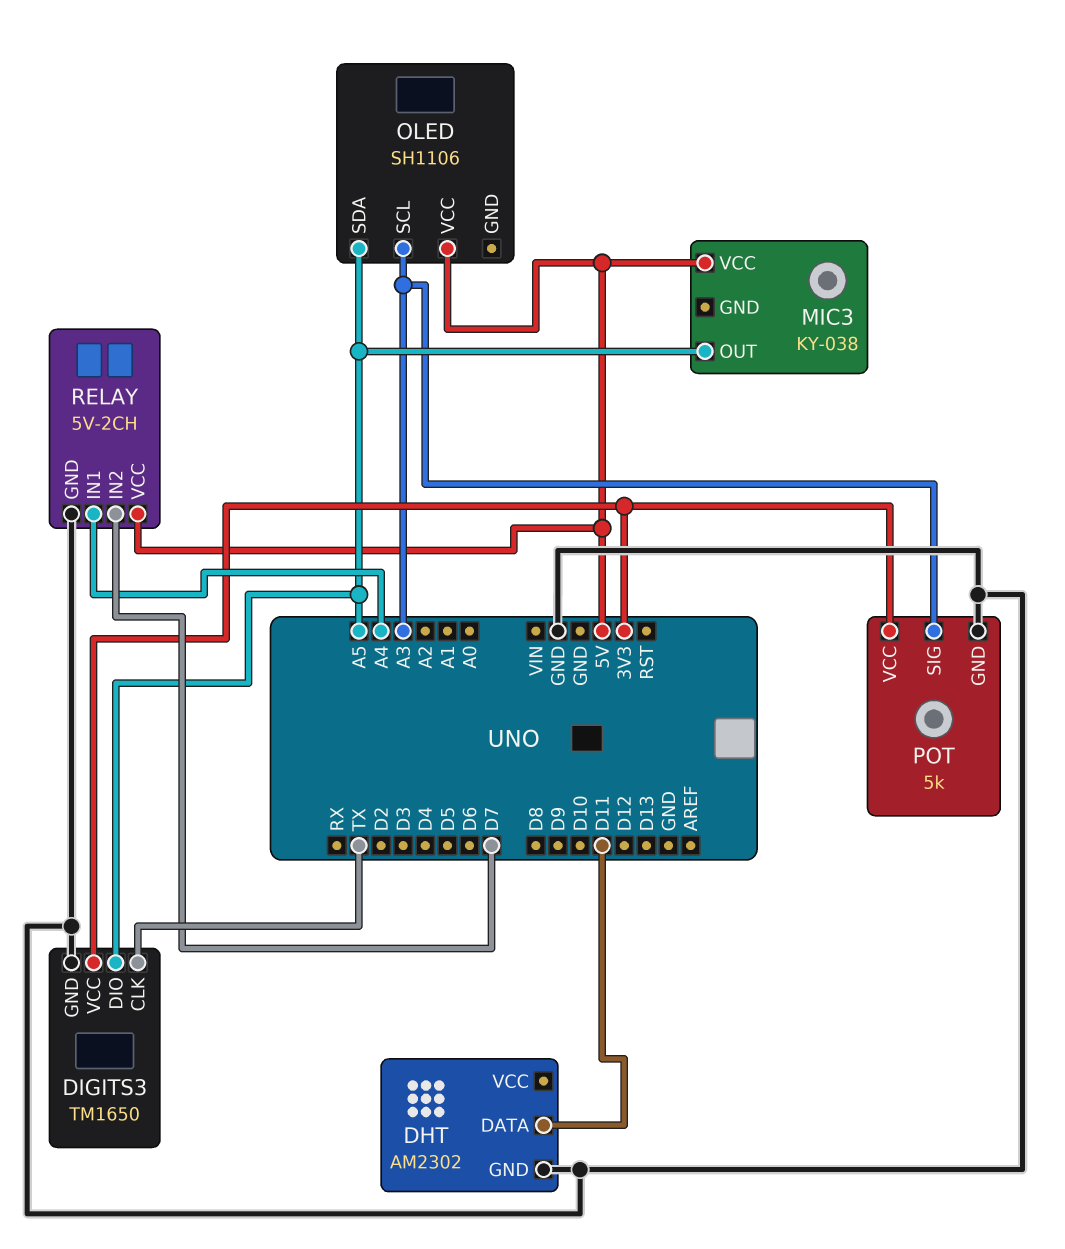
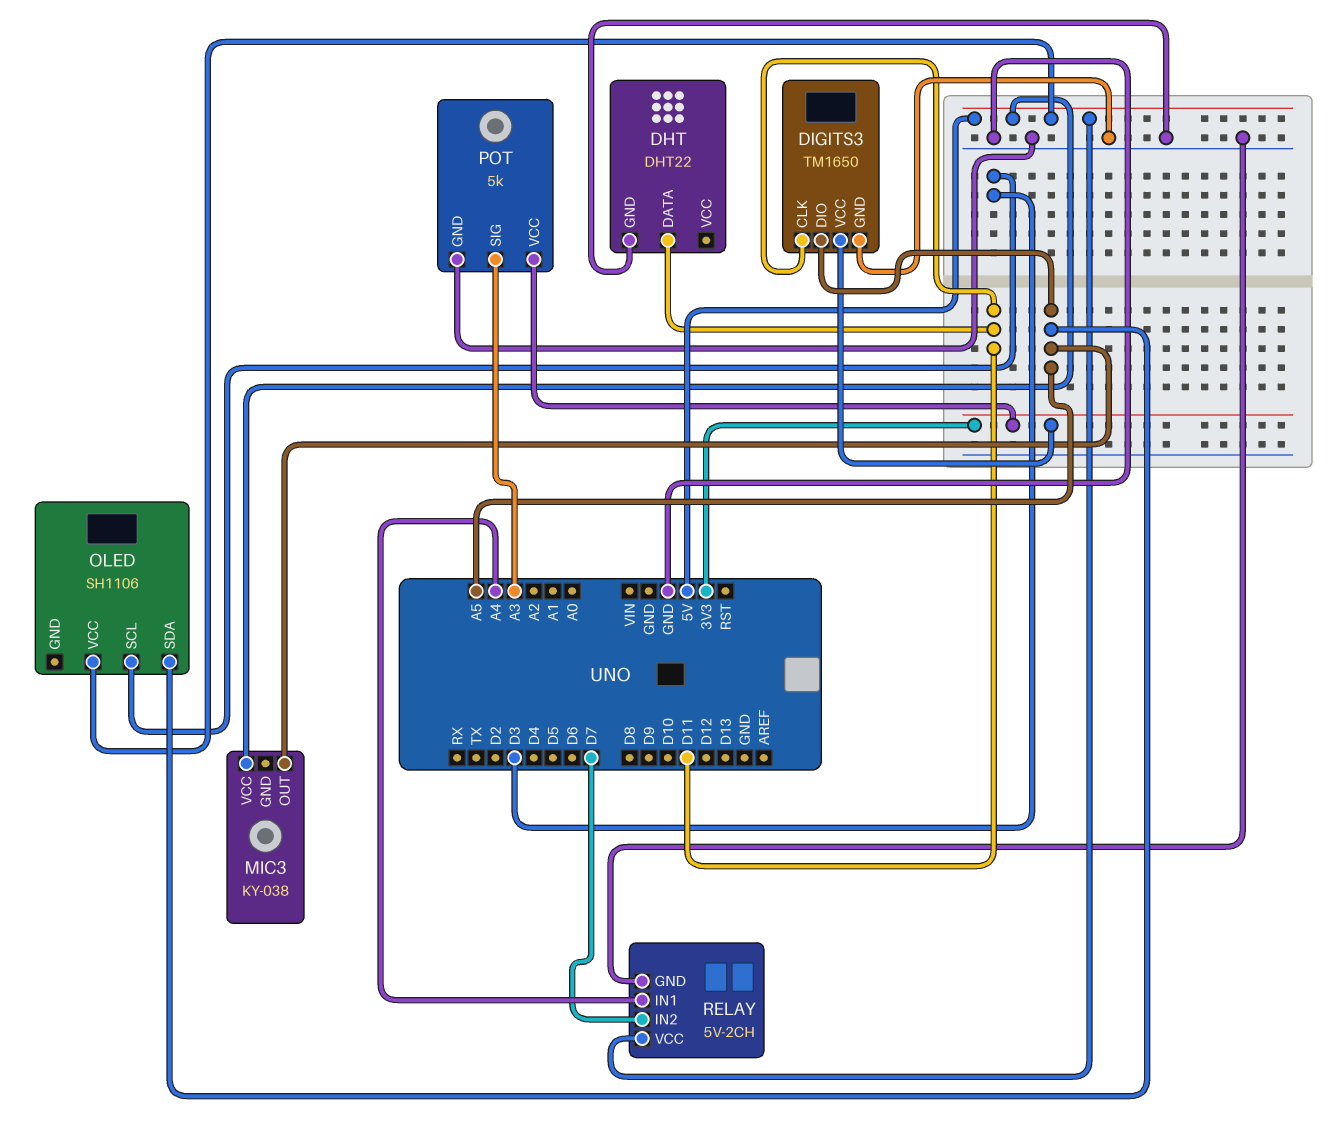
DHT: AM2302 -> DHT22
DIGITS3 pin CLK: TX -> D11
OLED pin SCL: A3 -> D3

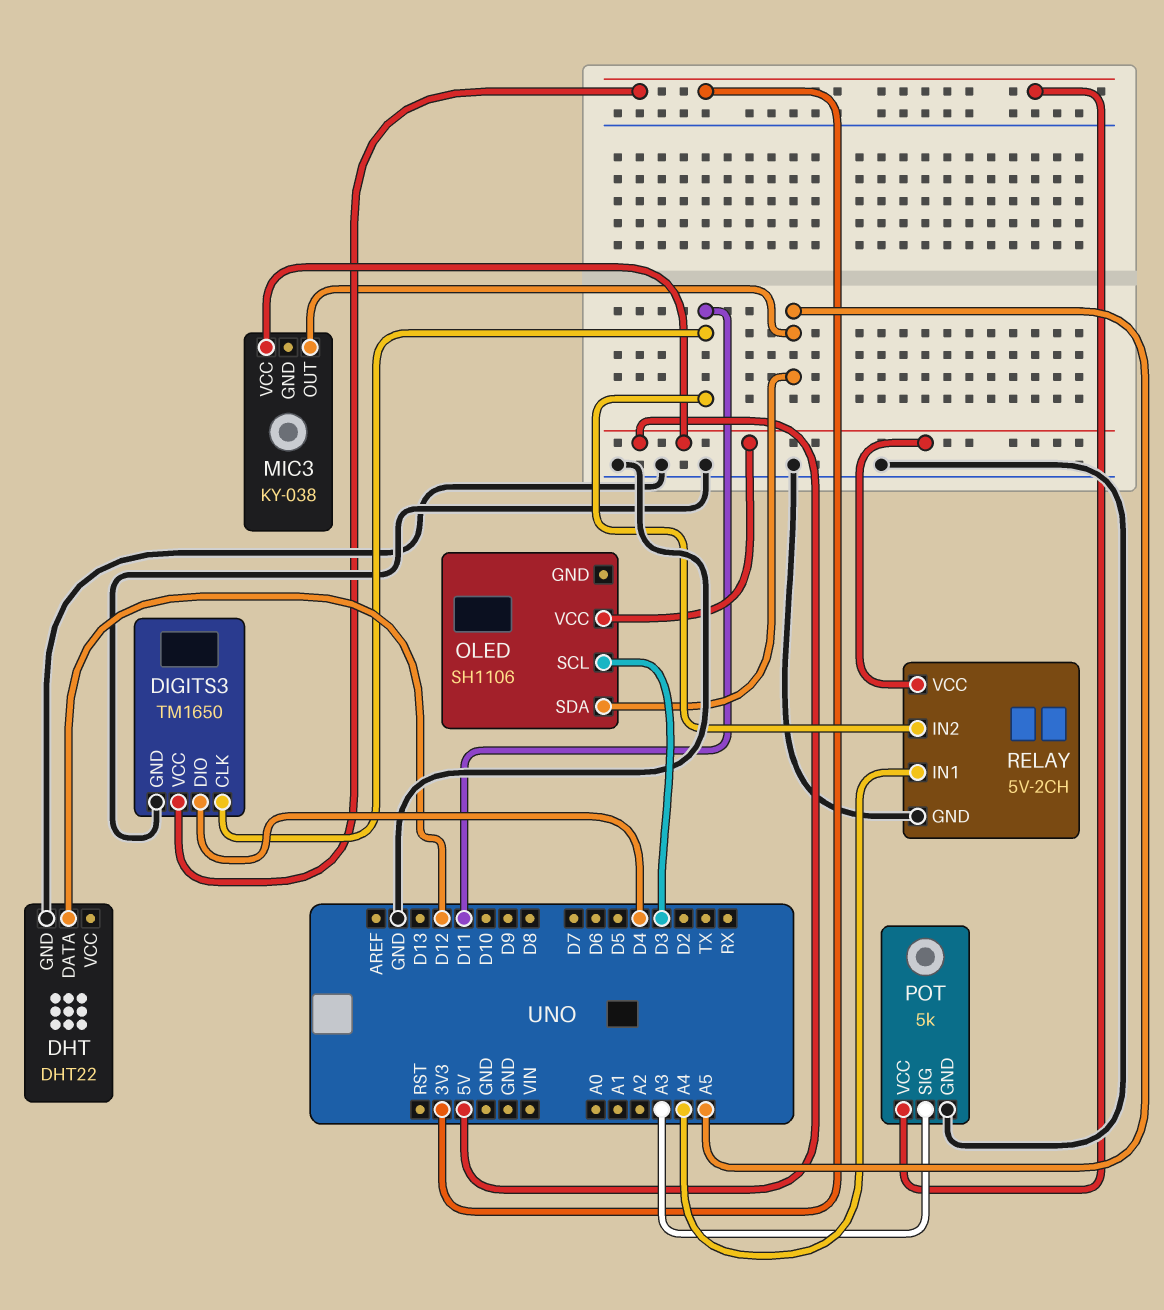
DHT pin DATA: D11 -> D12
DIGITS3 pin DIO: A5 -> D4
RELAY pin IN2: D7 -> D11

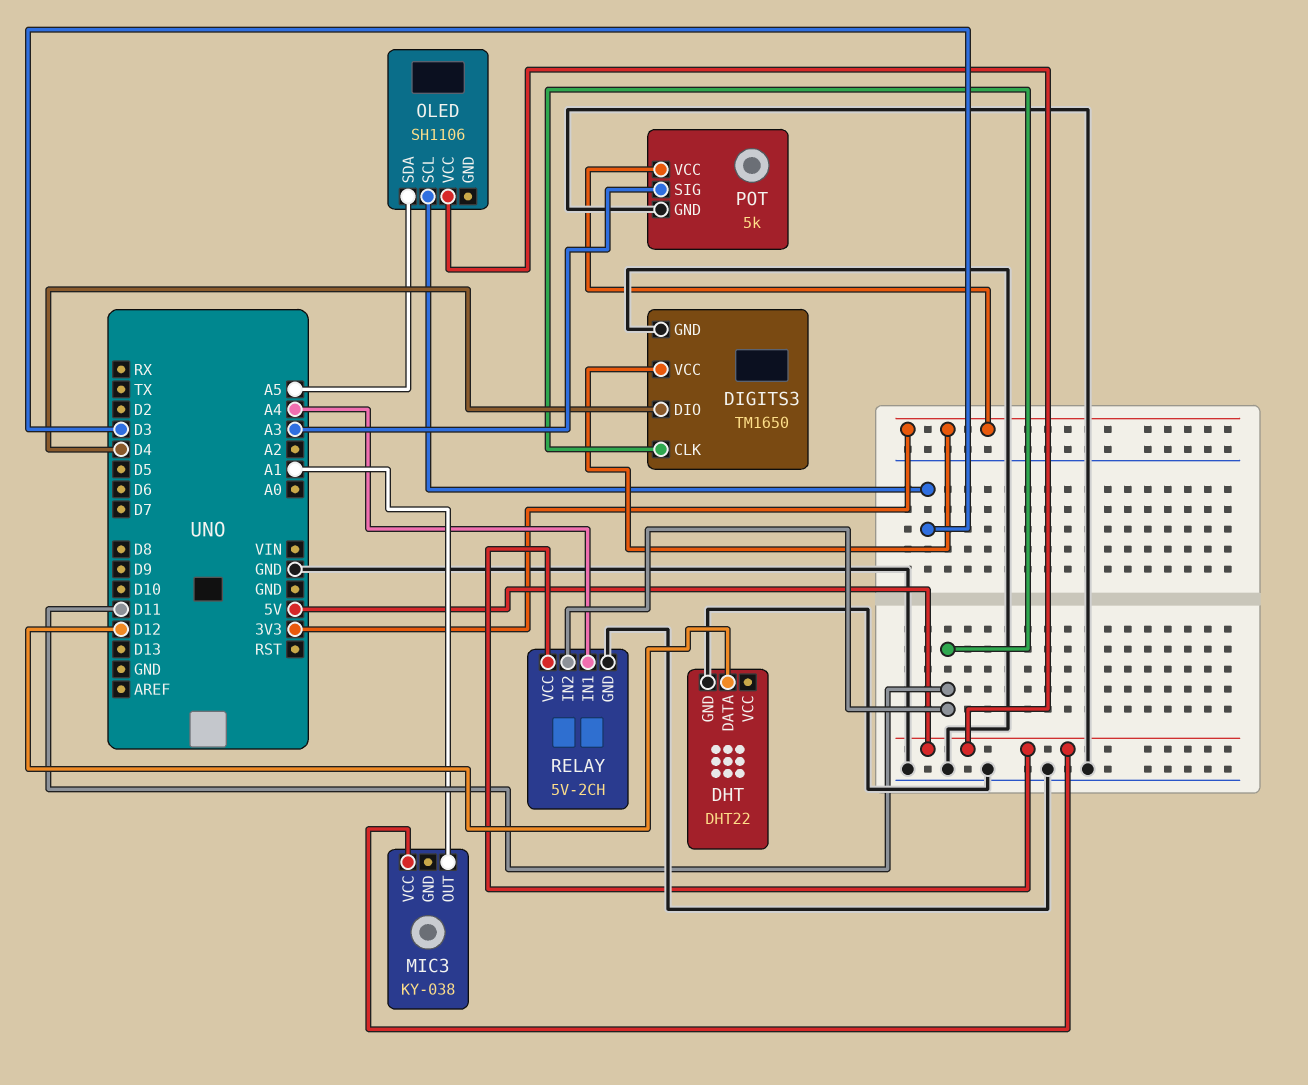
MIC3 pin OUT: A5 -> A1

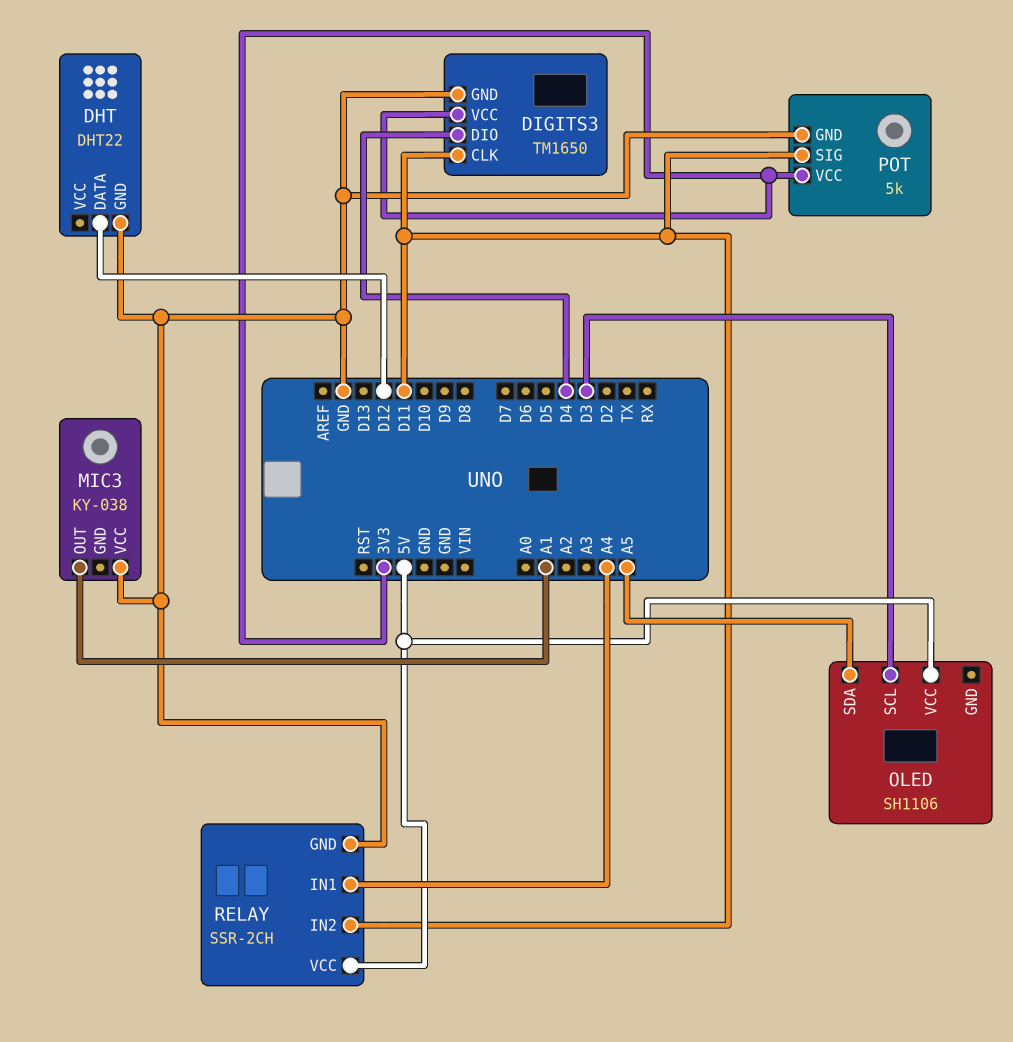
MIC3 pin VCC: 5V -> GND
POT pin SIG: A3 -> D11
RELAY: 5V-2CH -> SSR-2CH

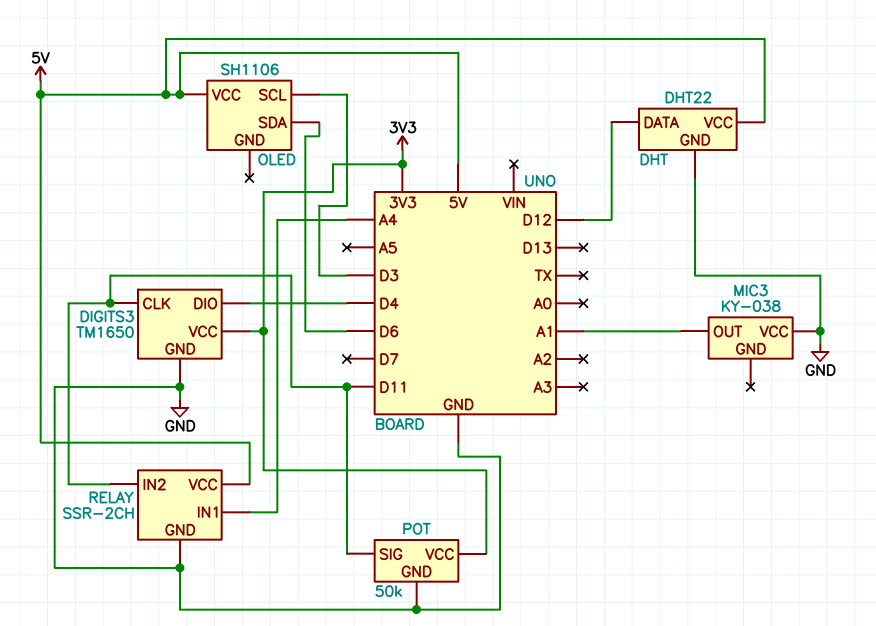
DHT pin VCC: none -> 5V
OLED pin SDA: A5 -> D6
POT: 5k -> 50k

